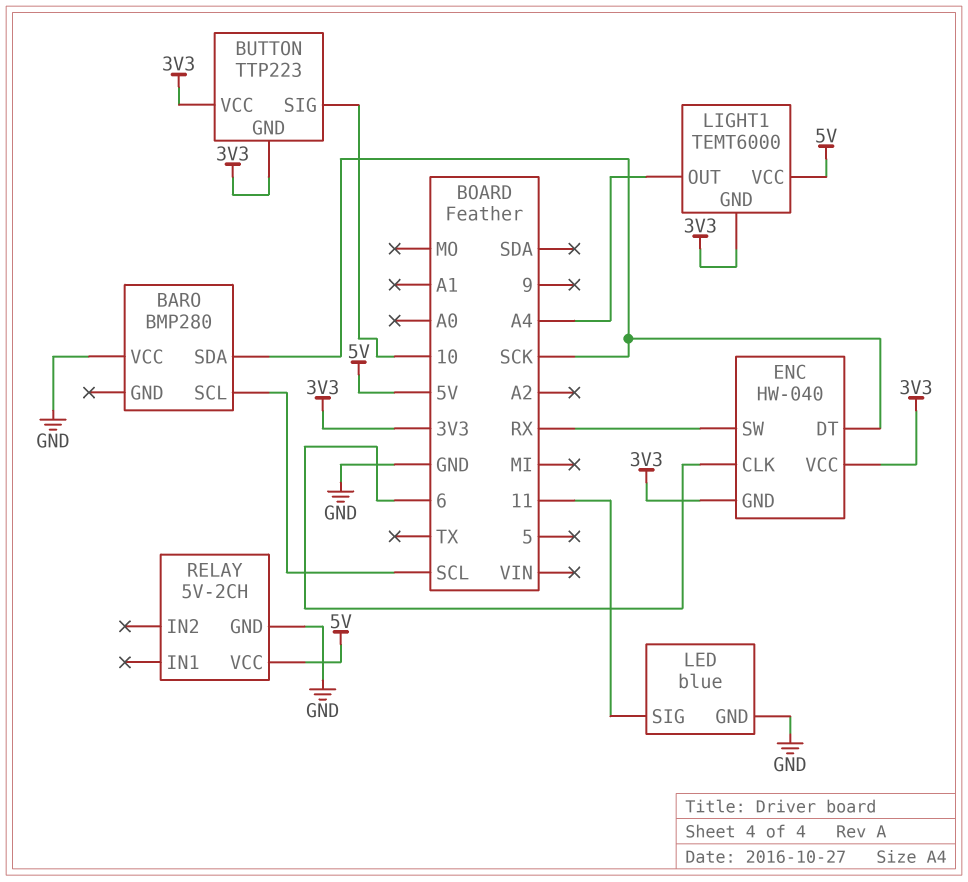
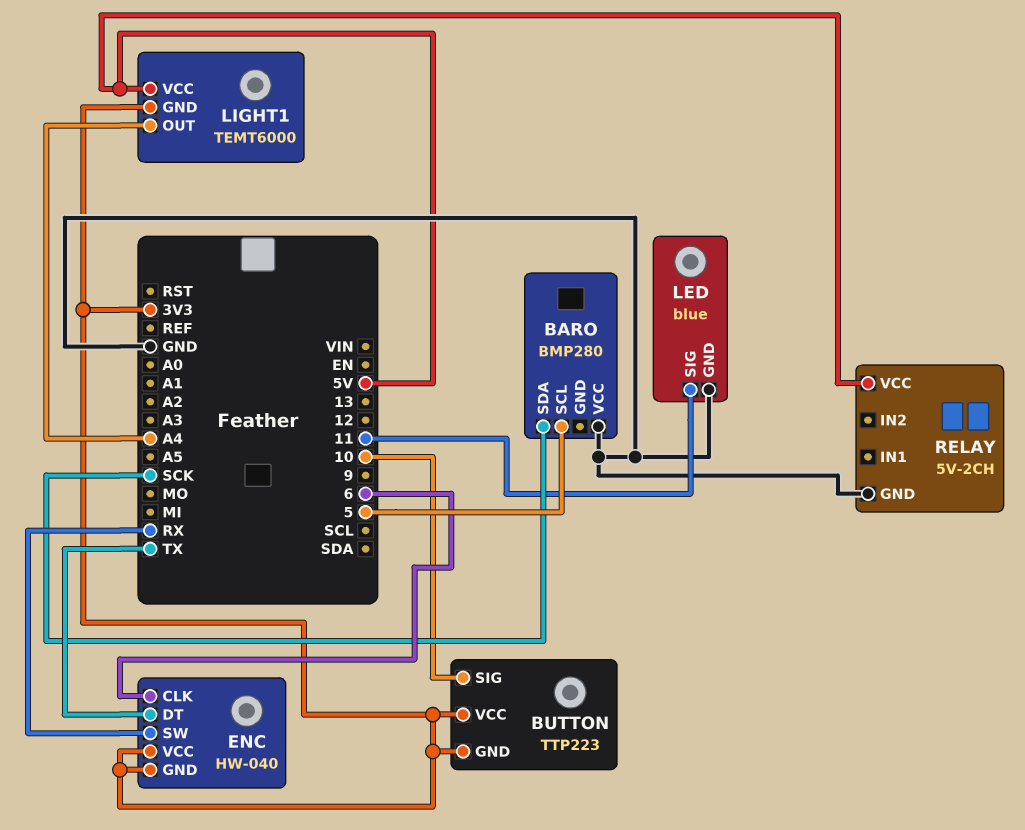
BARO pin SCL: SCL -> 5
ENC pin DT: SCK -> TX

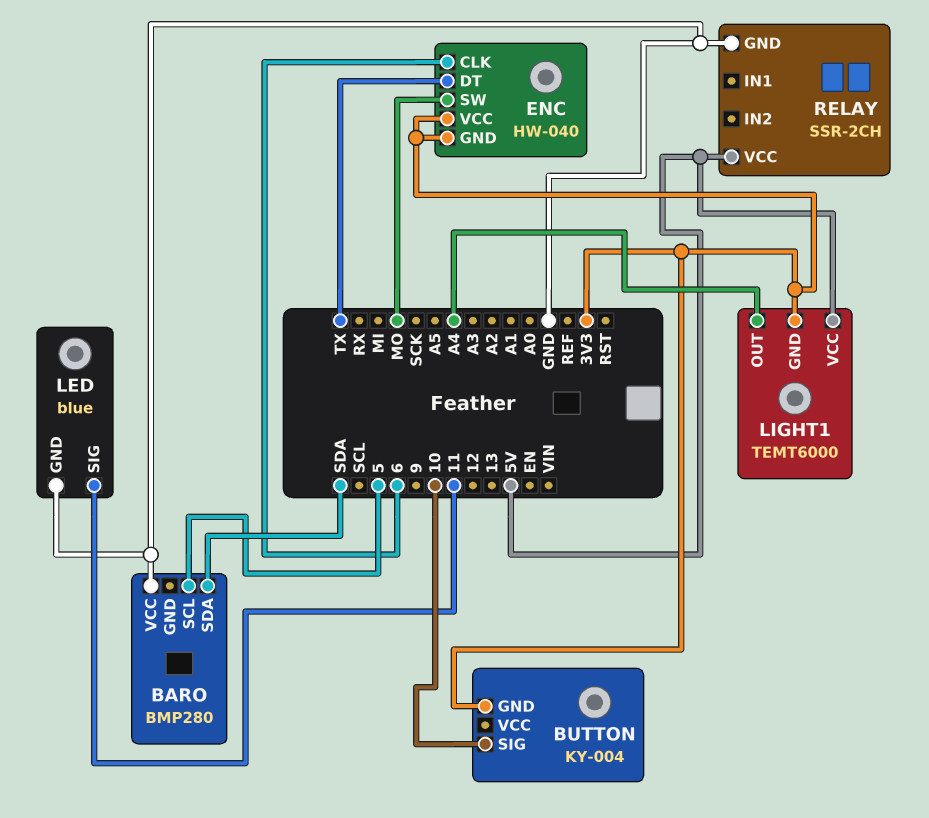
BARO pin SDA: SCK -> SDA
BUTTON: TTP223 -> KY-004
BUTTON pin VCC: 3V3 -> none
ENC pin SW: RX -> MO
RELAY: 5V-2CH -> SSR-2CH

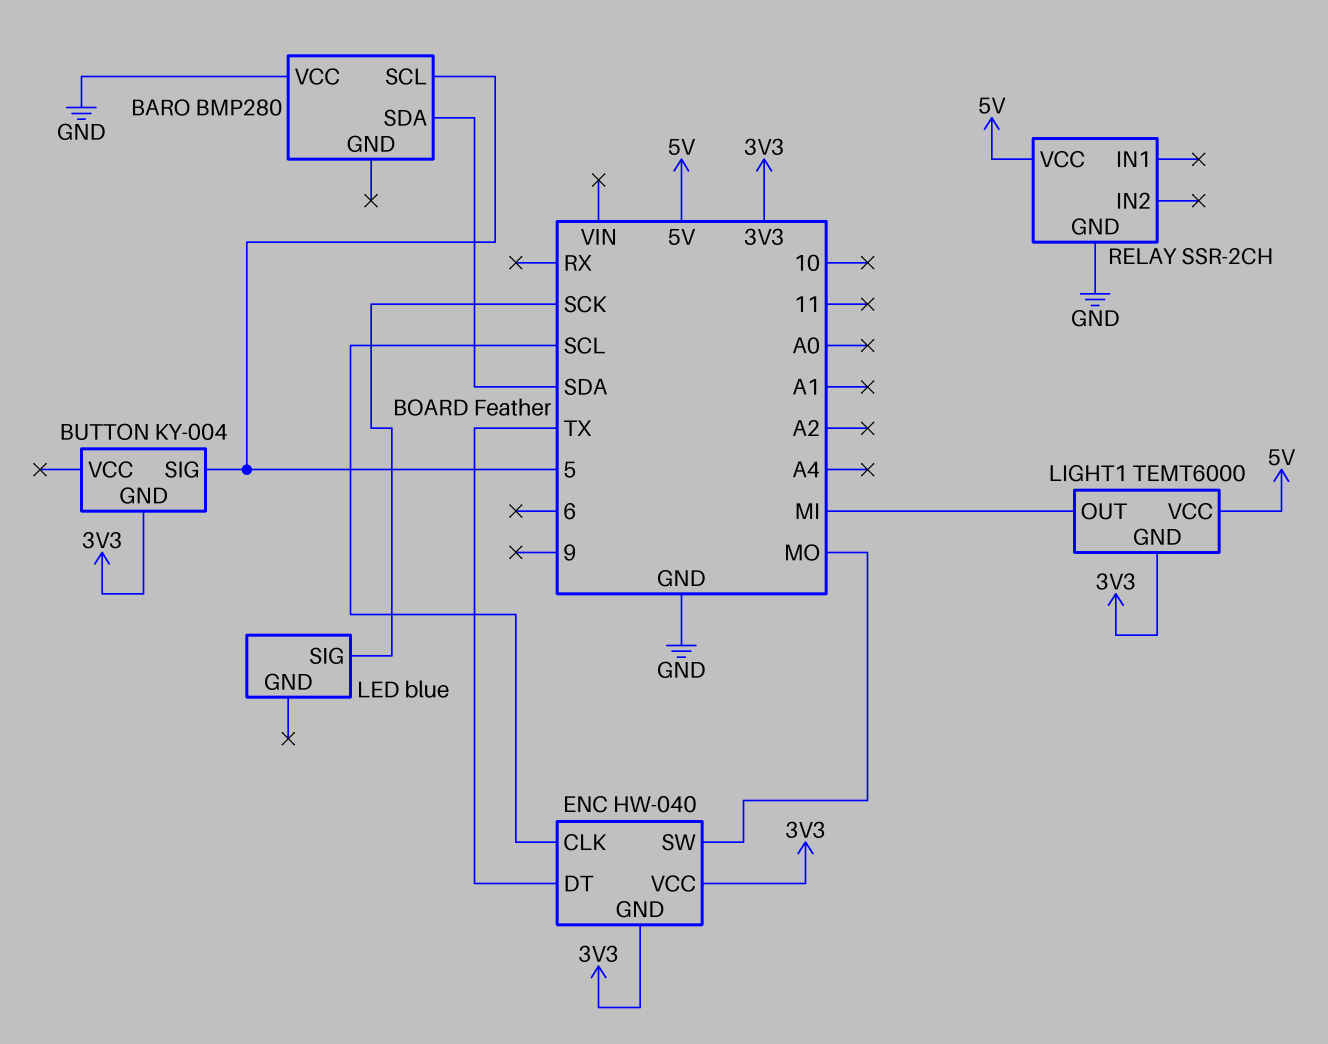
BUTTON pin SIG: 10 -> 5
ENC pin CLK: 6 -> SCL
LED pin GND: GND -> none
LED pin SIG: 11 -> SCK
LIGHT1 pin OUT: A4 -> MI

